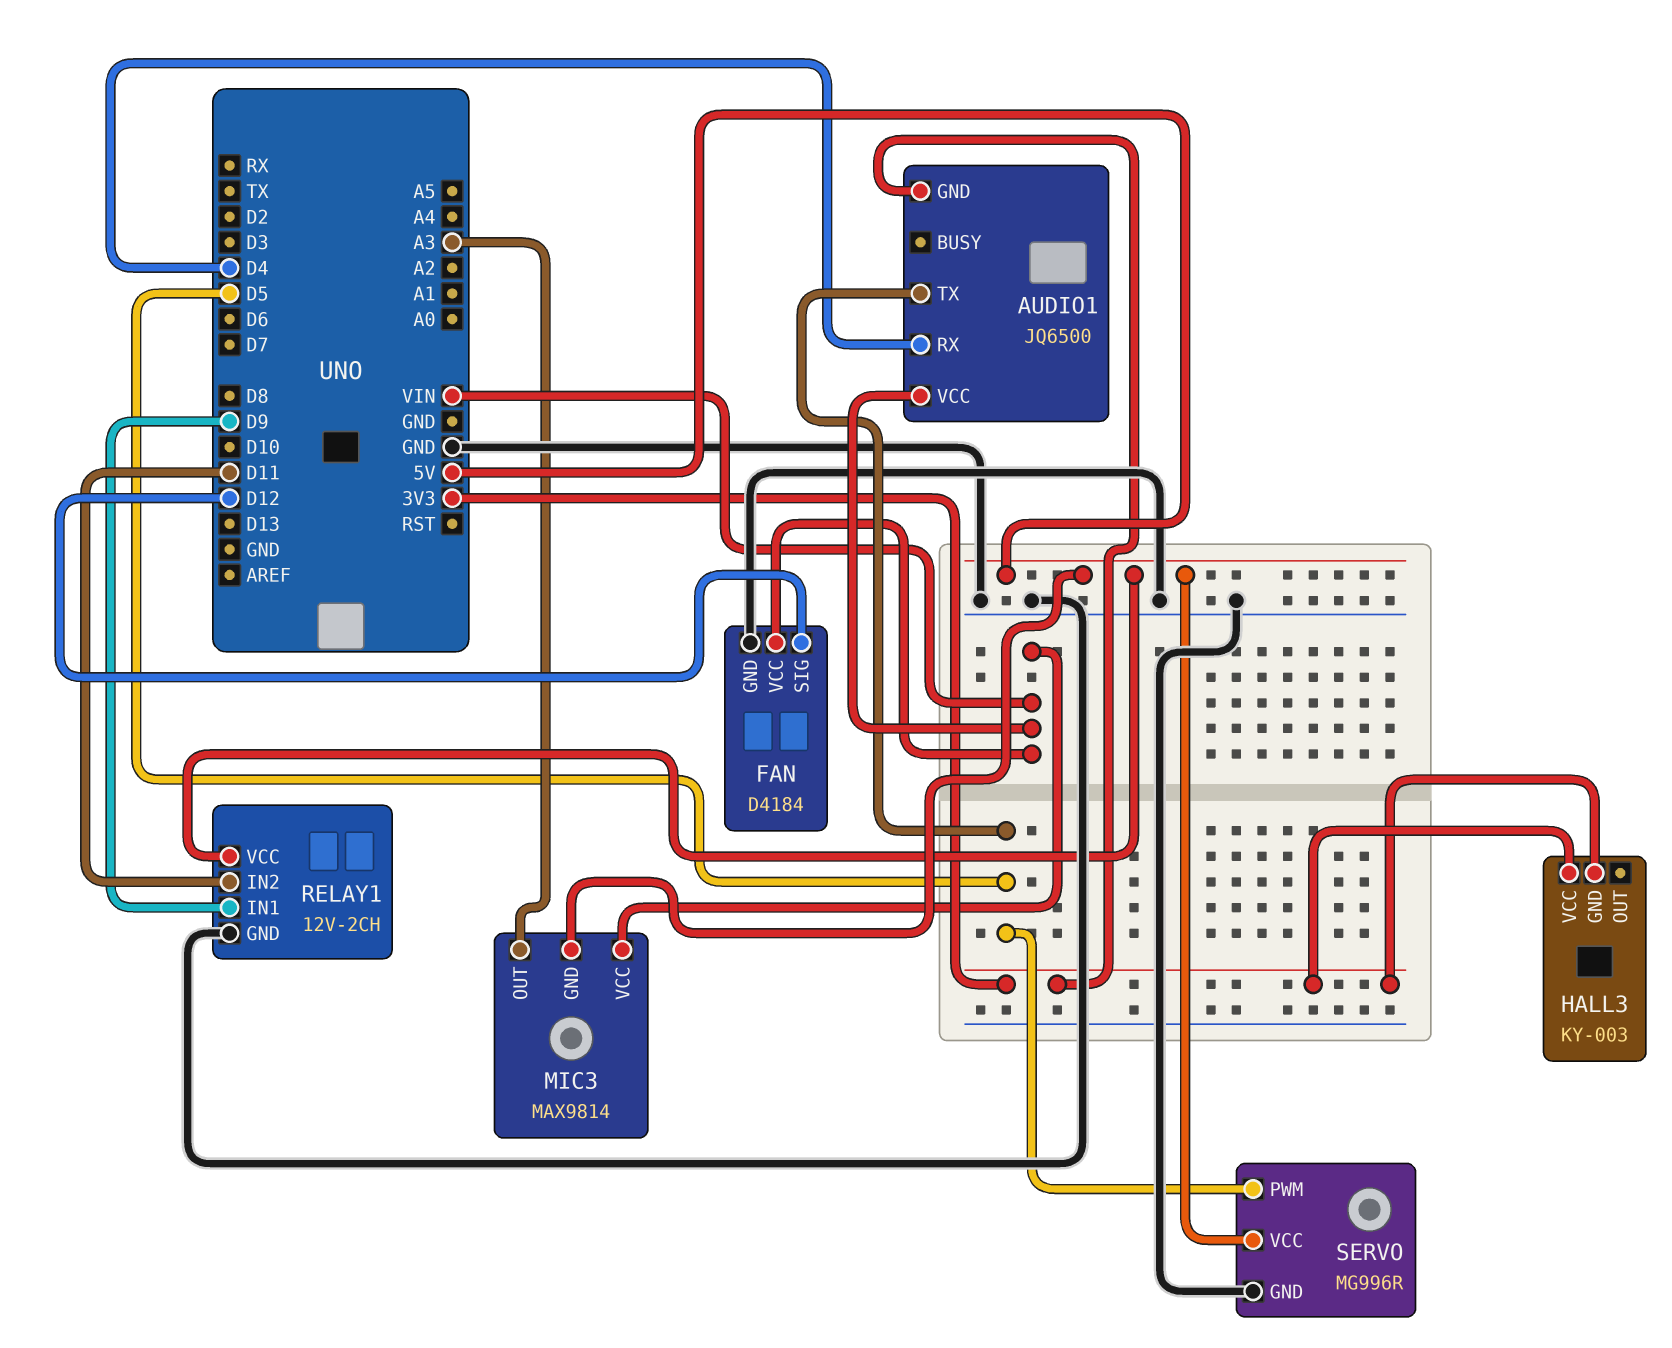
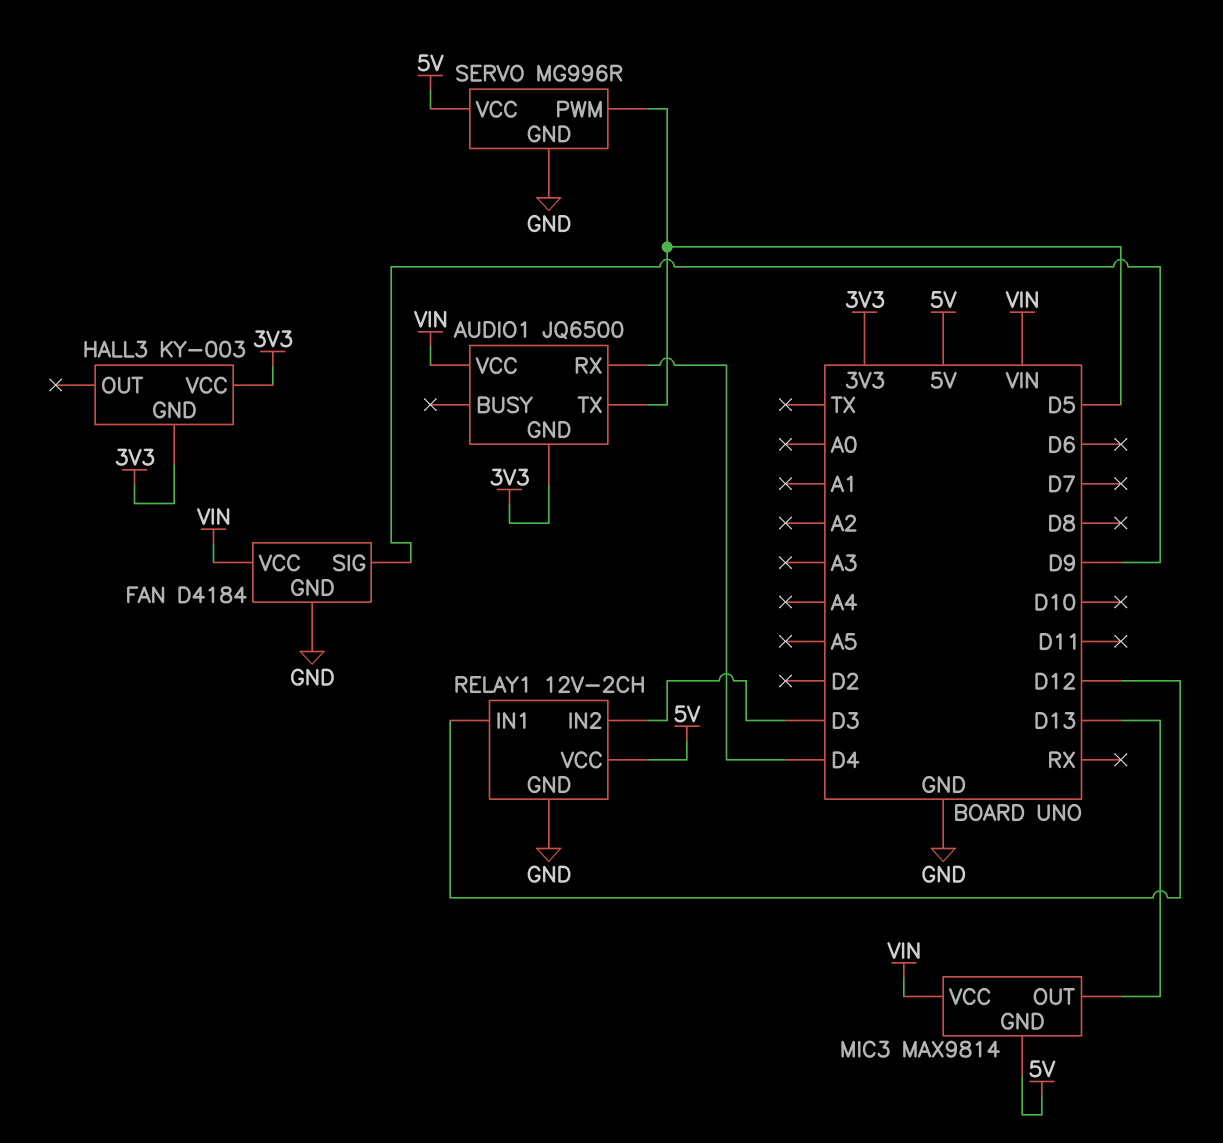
FAN pin SIG: D12 -> D9
MIC3 pin OUT: A3 -> D13
RELAY1 pin IN1: D9 -> D12
RELAY1 pin IN2: D11 -> D3

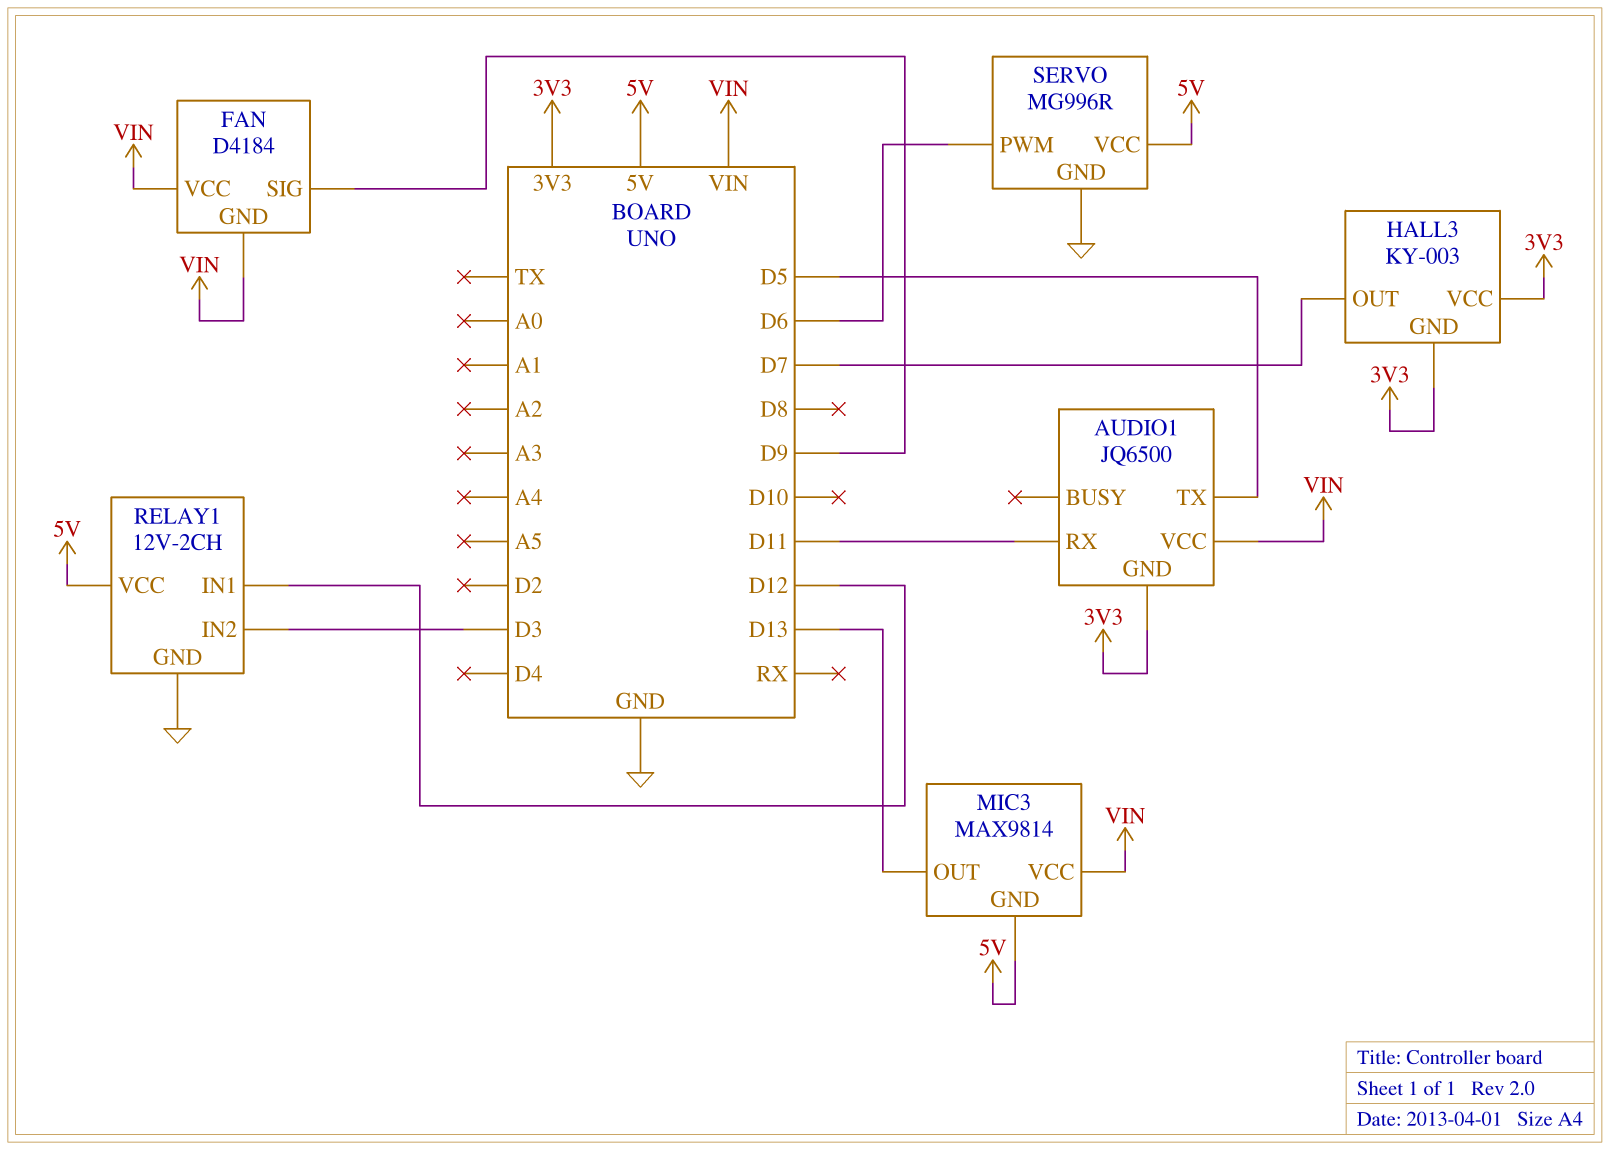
AUDIO1 pin RX: D4 -> D11
FAN pin GND: GND -> VIN
HALL3 pin OUT: none -> D7
SERVO pin PWM: D5 -> D6

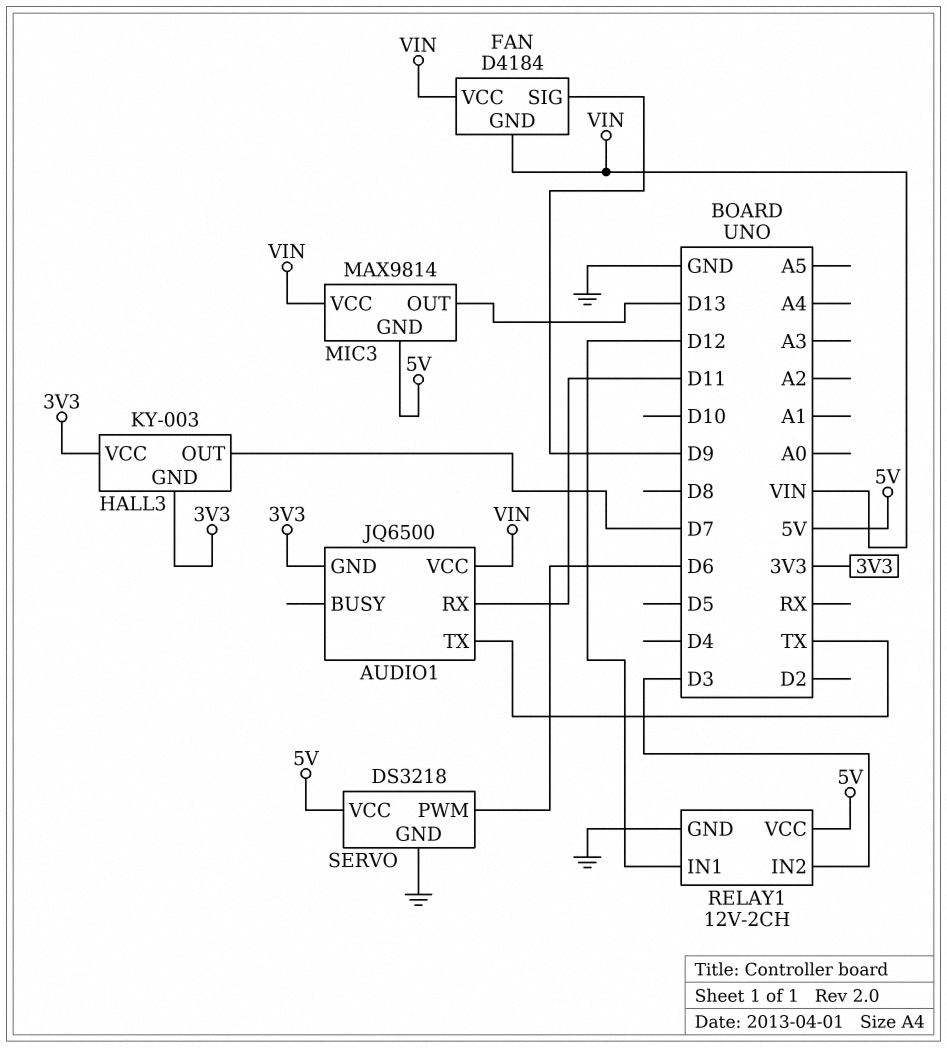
AUDIO1 pin TX: D5 -> TX
SERVO: MG996R -> DS3218

